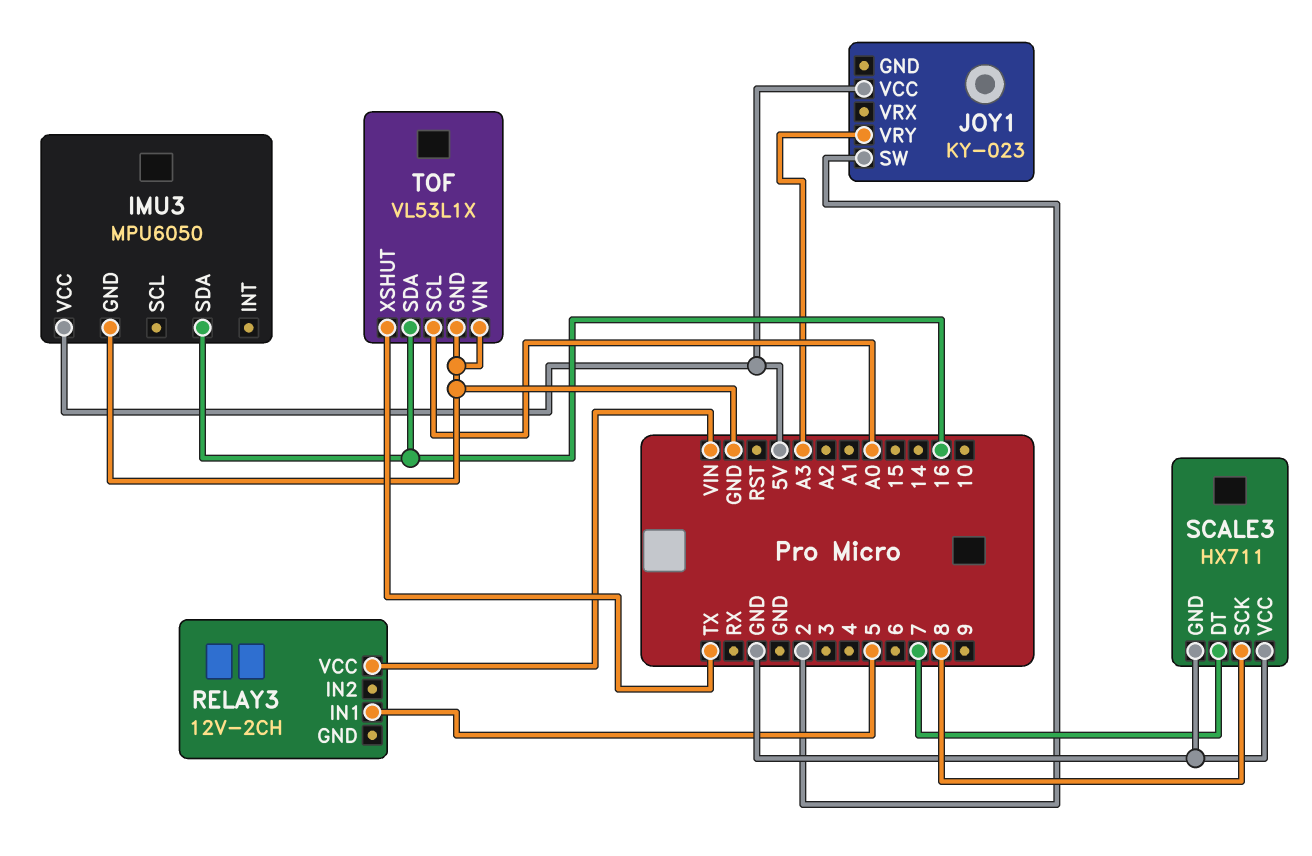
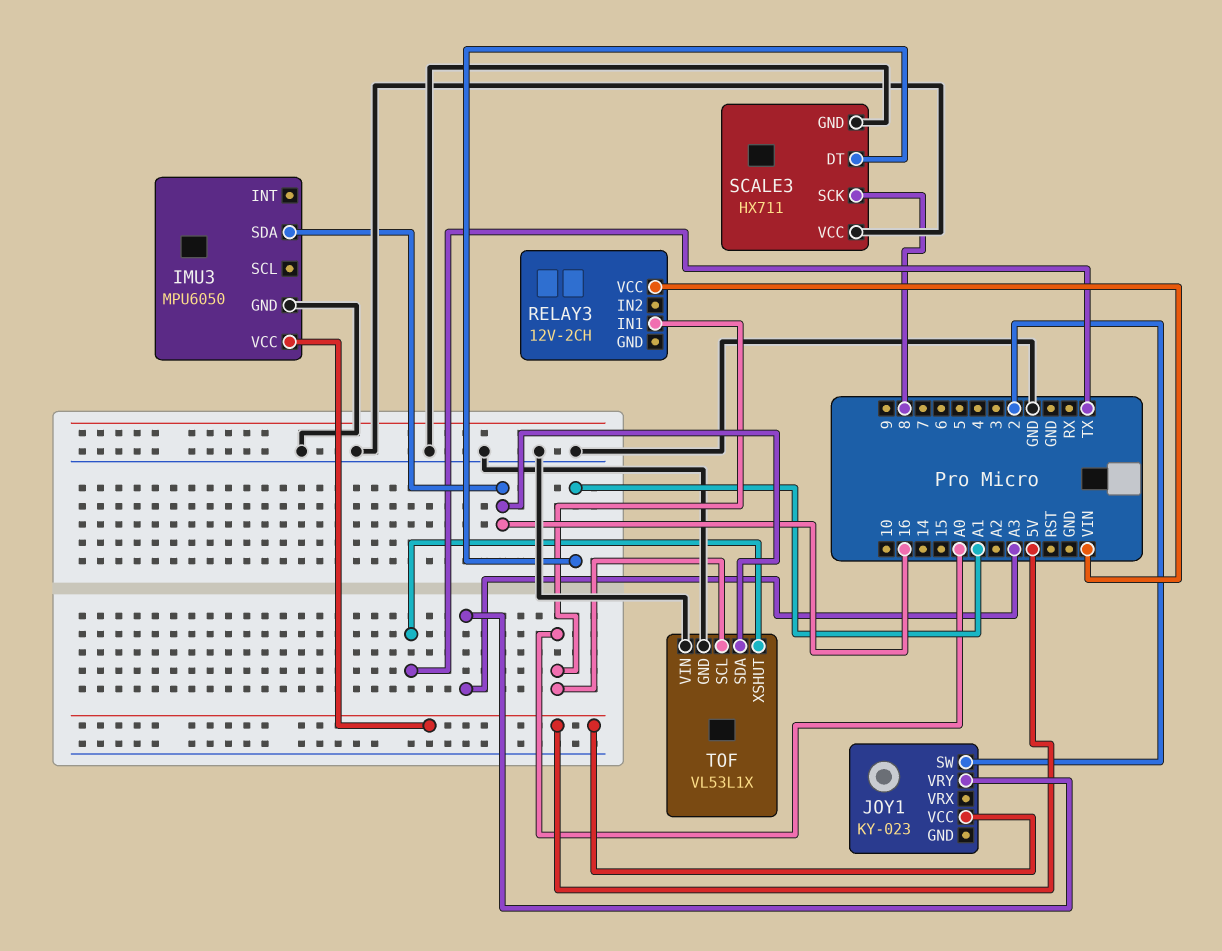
RELAY3 pin IN1: 5 -> A0
SCALE3 pin DT: 7 -> A1

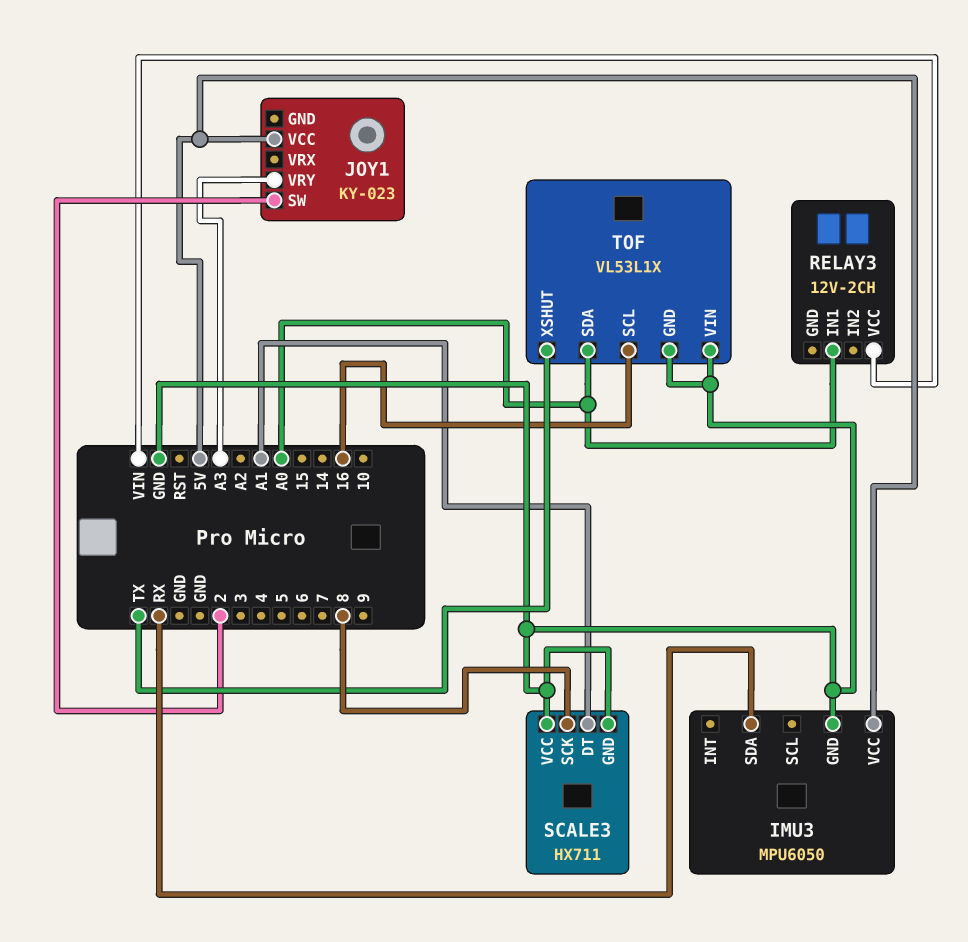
IMU3 pin SDA: 16 -> RX
TOF pin SCL: A0 -> 16
TOF pin SDA: 16 -> A0

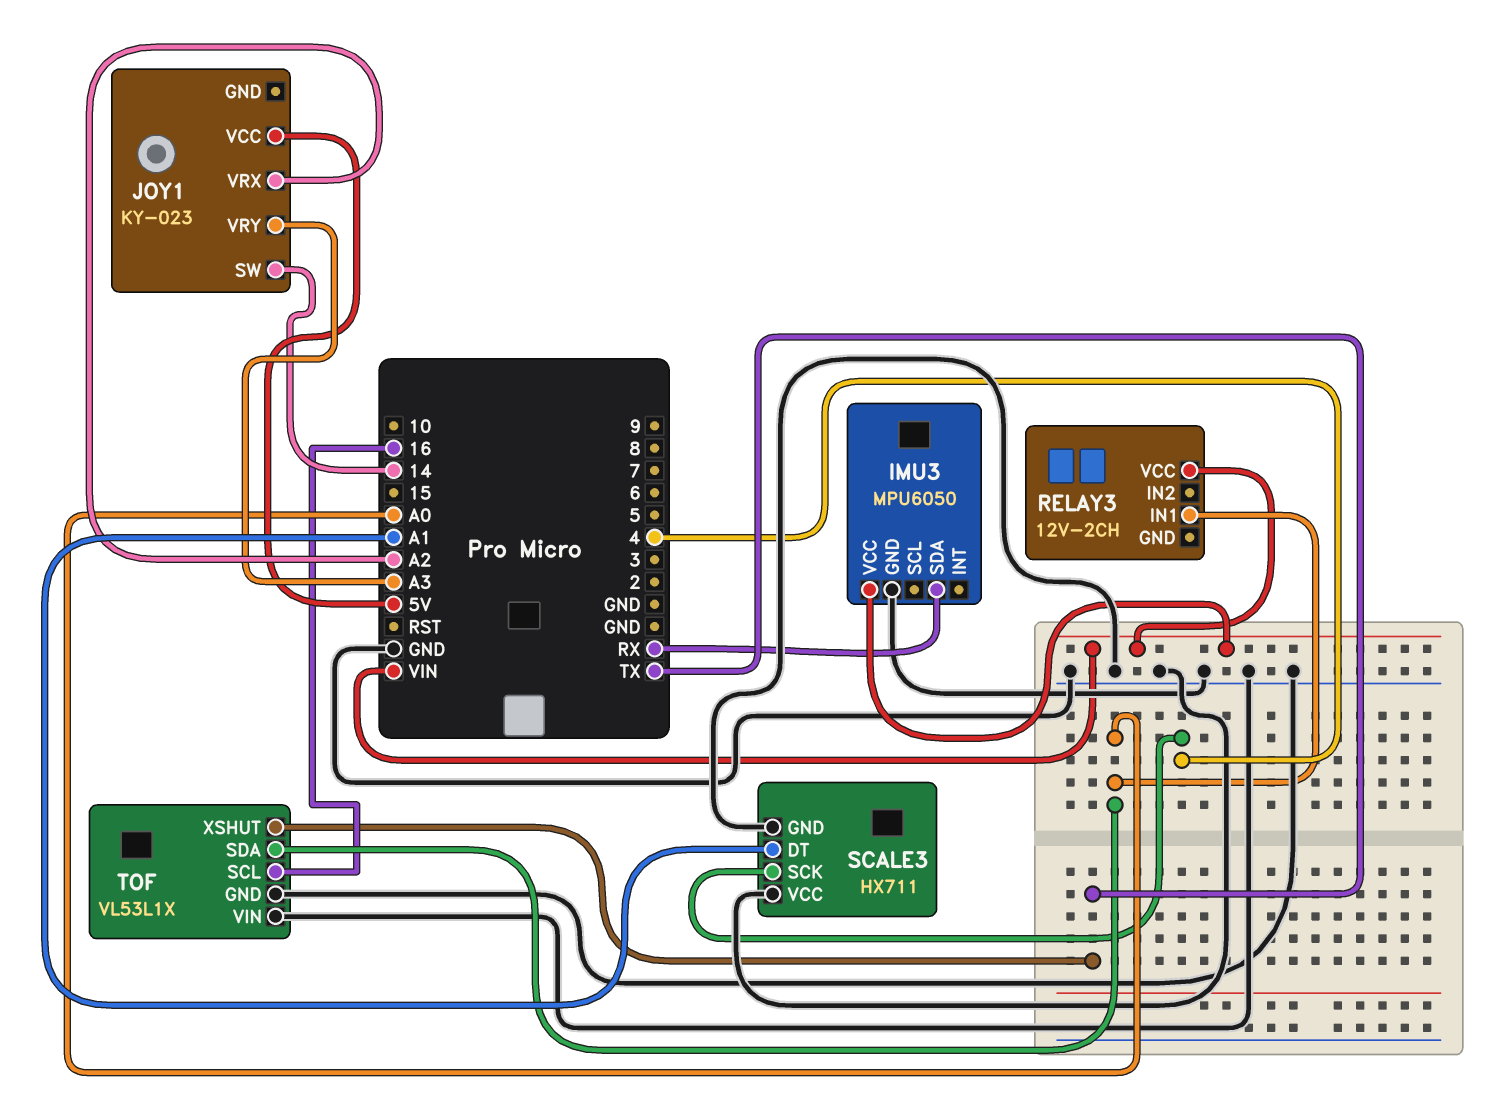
IMU3 pin VCC: 5V -> VIN
JOY1 pin SW: 2 -> 14
JOY1 pin VRX: none -> A2
SCALE3 pin SCK: 8 -> 4

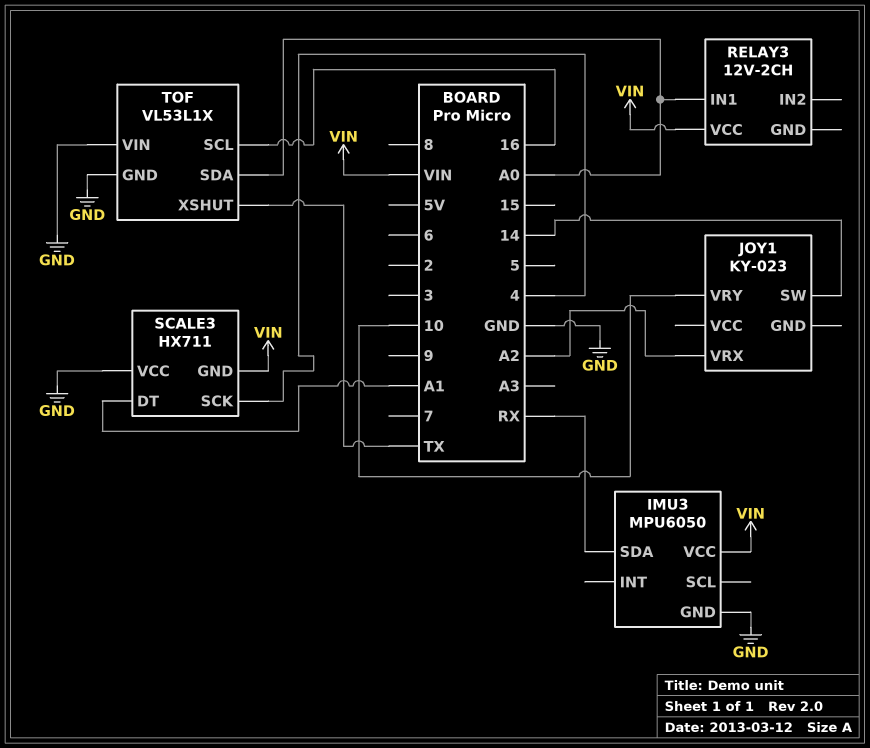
JOY1 pin VCC: 5V -> none
JOY1 pin VRY: A3 -> 10
SCALE3 pin GND: GND -> VIN

